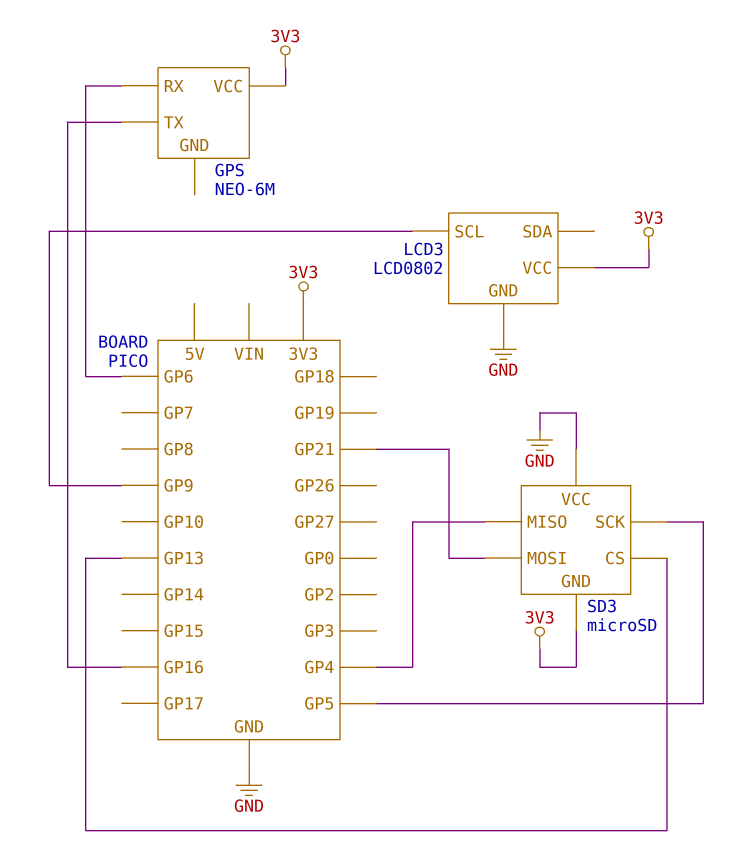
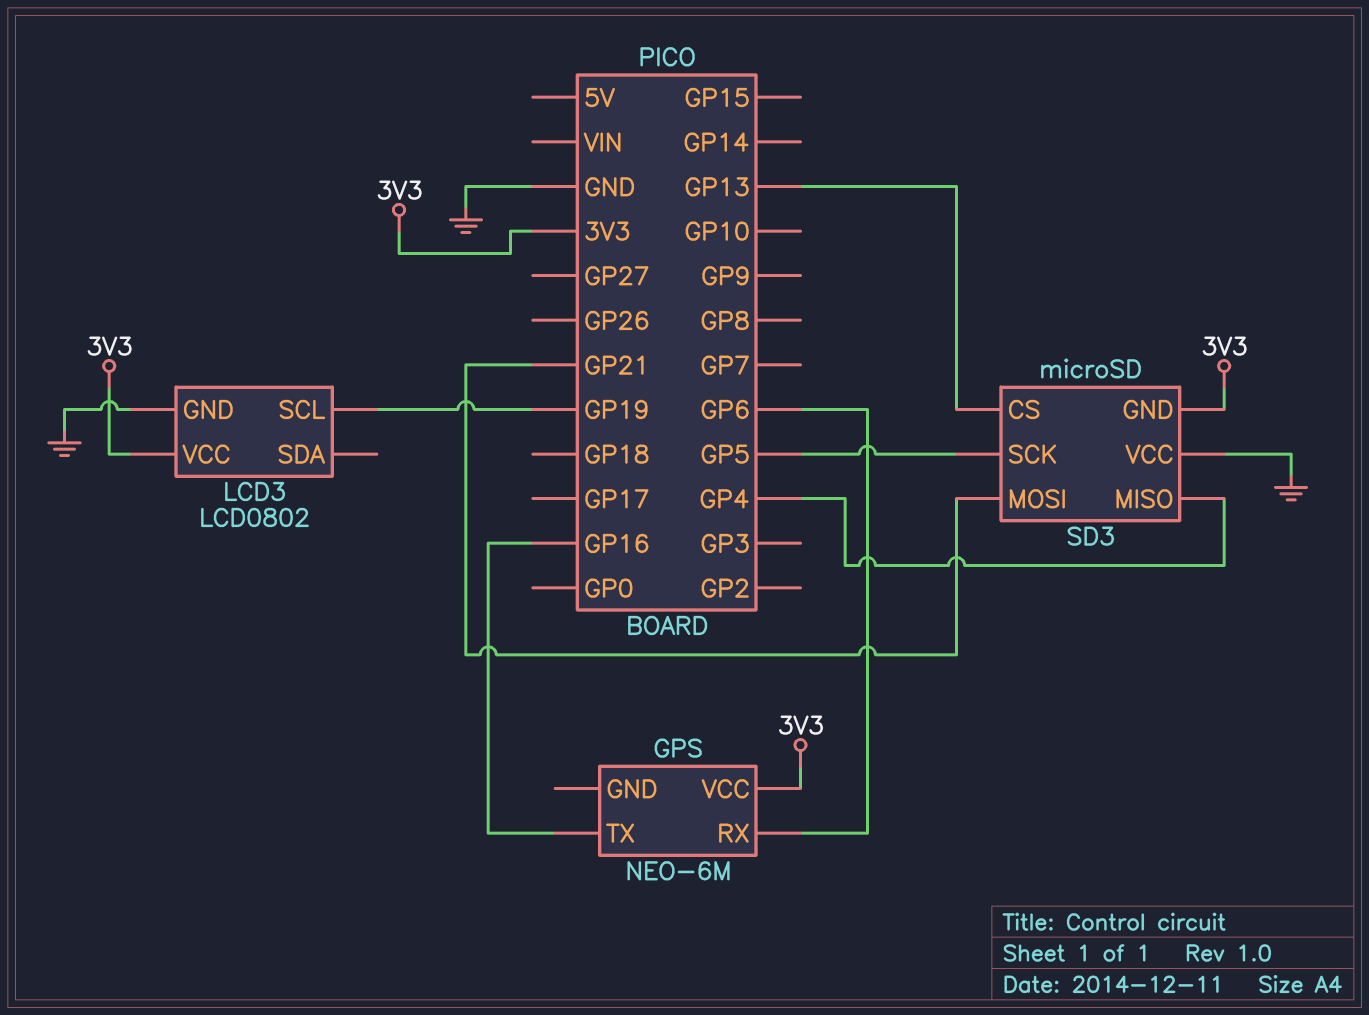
LCD3 pin SCL: GP9 -> GP19

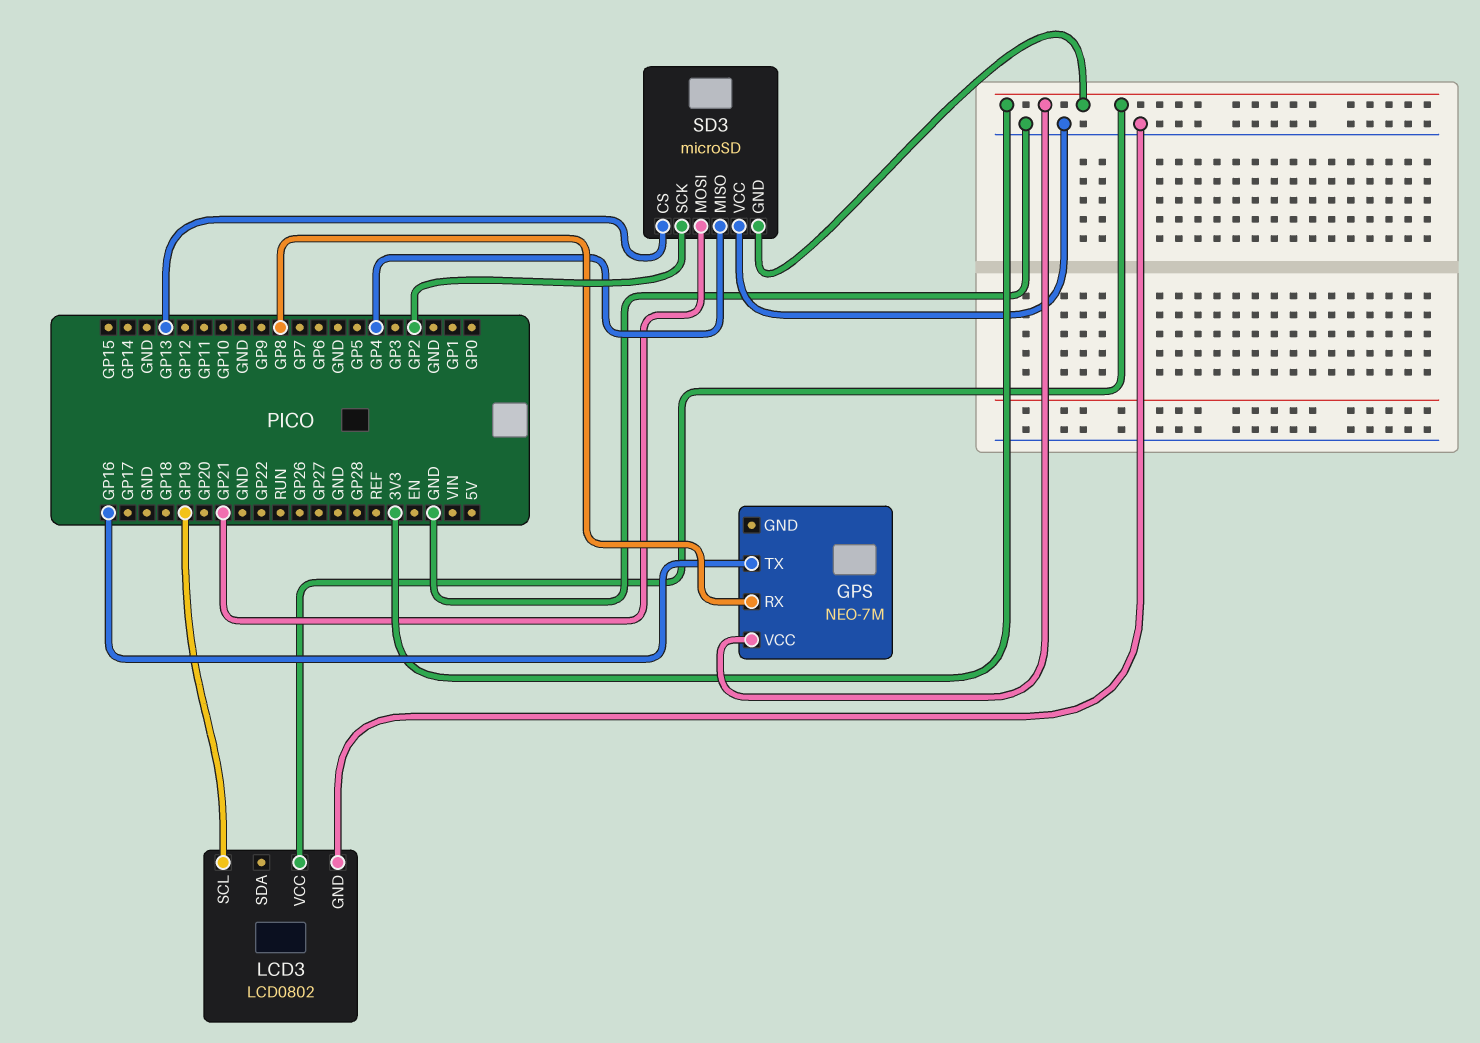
GPS: NEO-6M -> NEO-7M
GPS pin RX: GP6 -> GP8
SD3 pin SCK: GP5 -> GP2

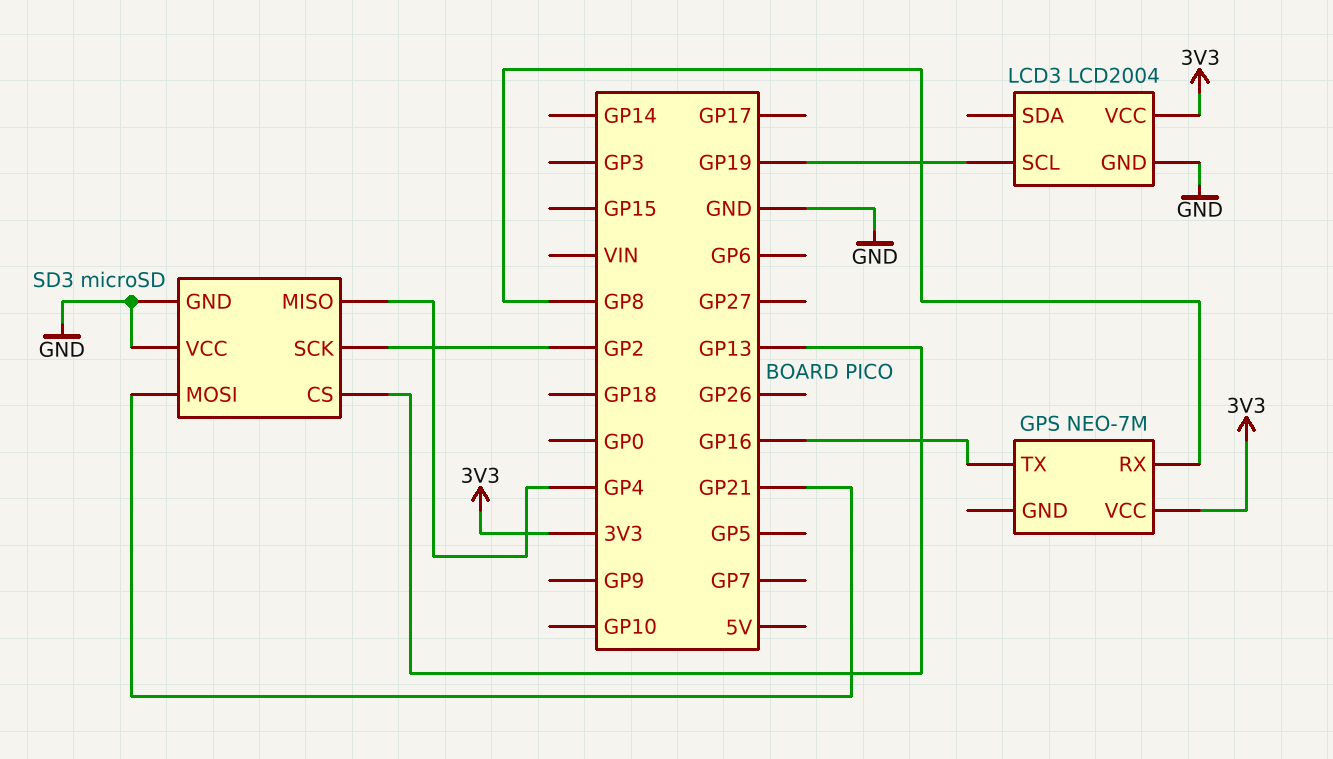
LCD3: LCD0802 -> LCD2004
SD3 pin GND: 3V3 -> GND

